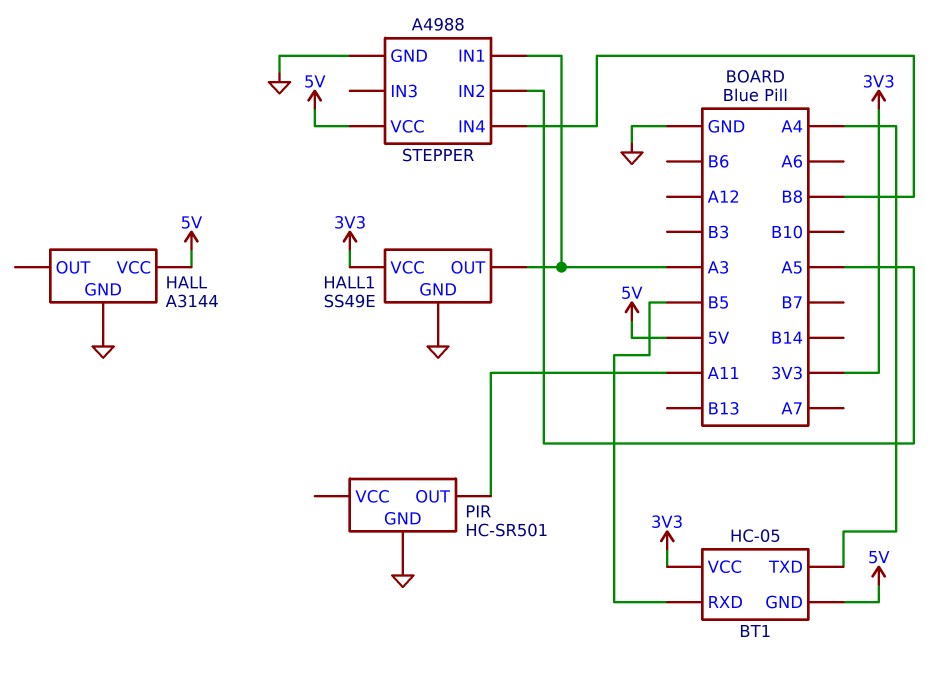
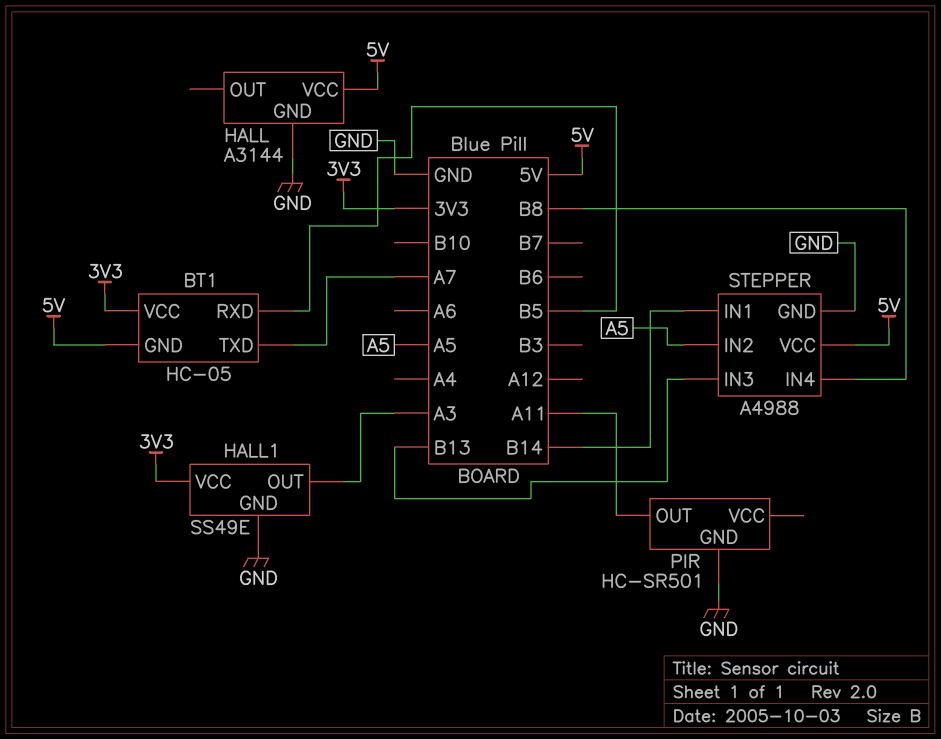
BT1 pin TXD: A4 -> A7
STEPPER pin IN1: A3 -> B14
STEPPER pin IN3: none -> B13

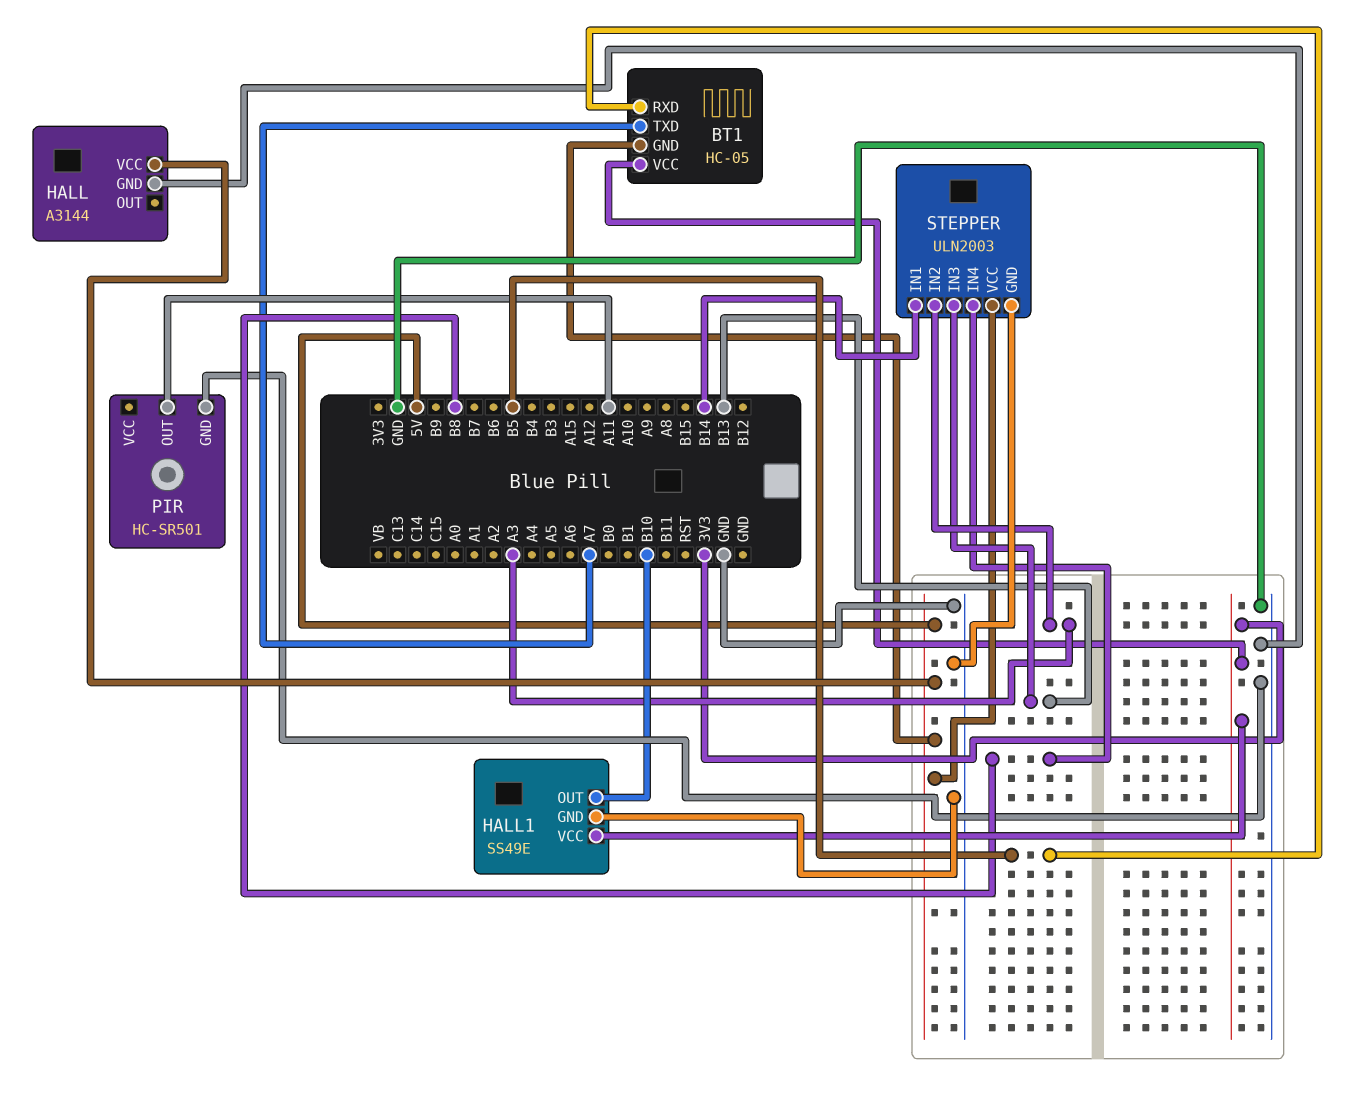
HALL1 pin OUT: A3 -> B10
STEPPER: A4988 -> ULN2003
STEPPER pin IN2: A5 -> A3

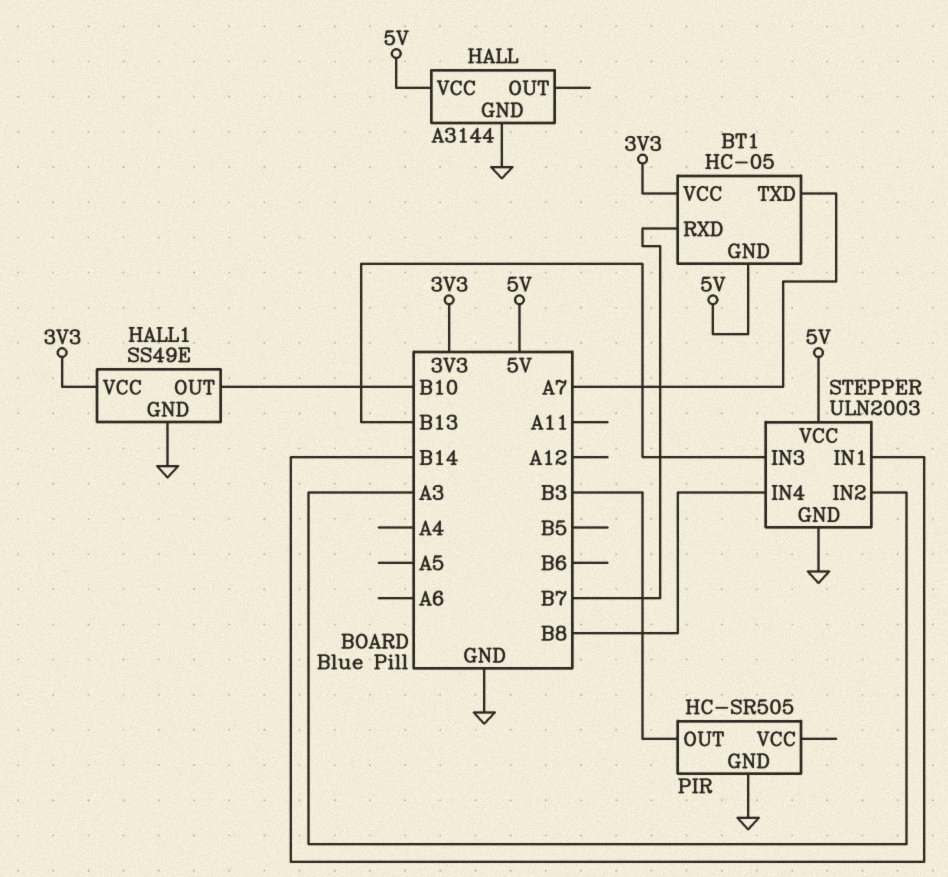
BT1 pin RXD: B5 -> B7
PIR: HC-SR501 -> HC-SR505
PIR pin OUT: A11 -> B3

